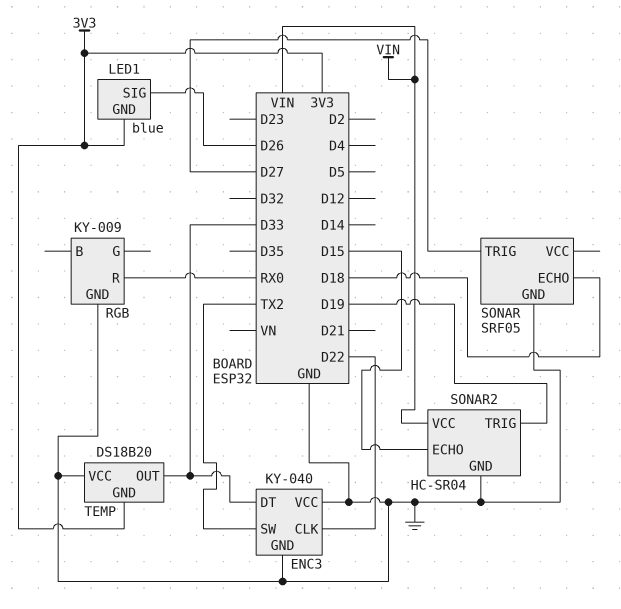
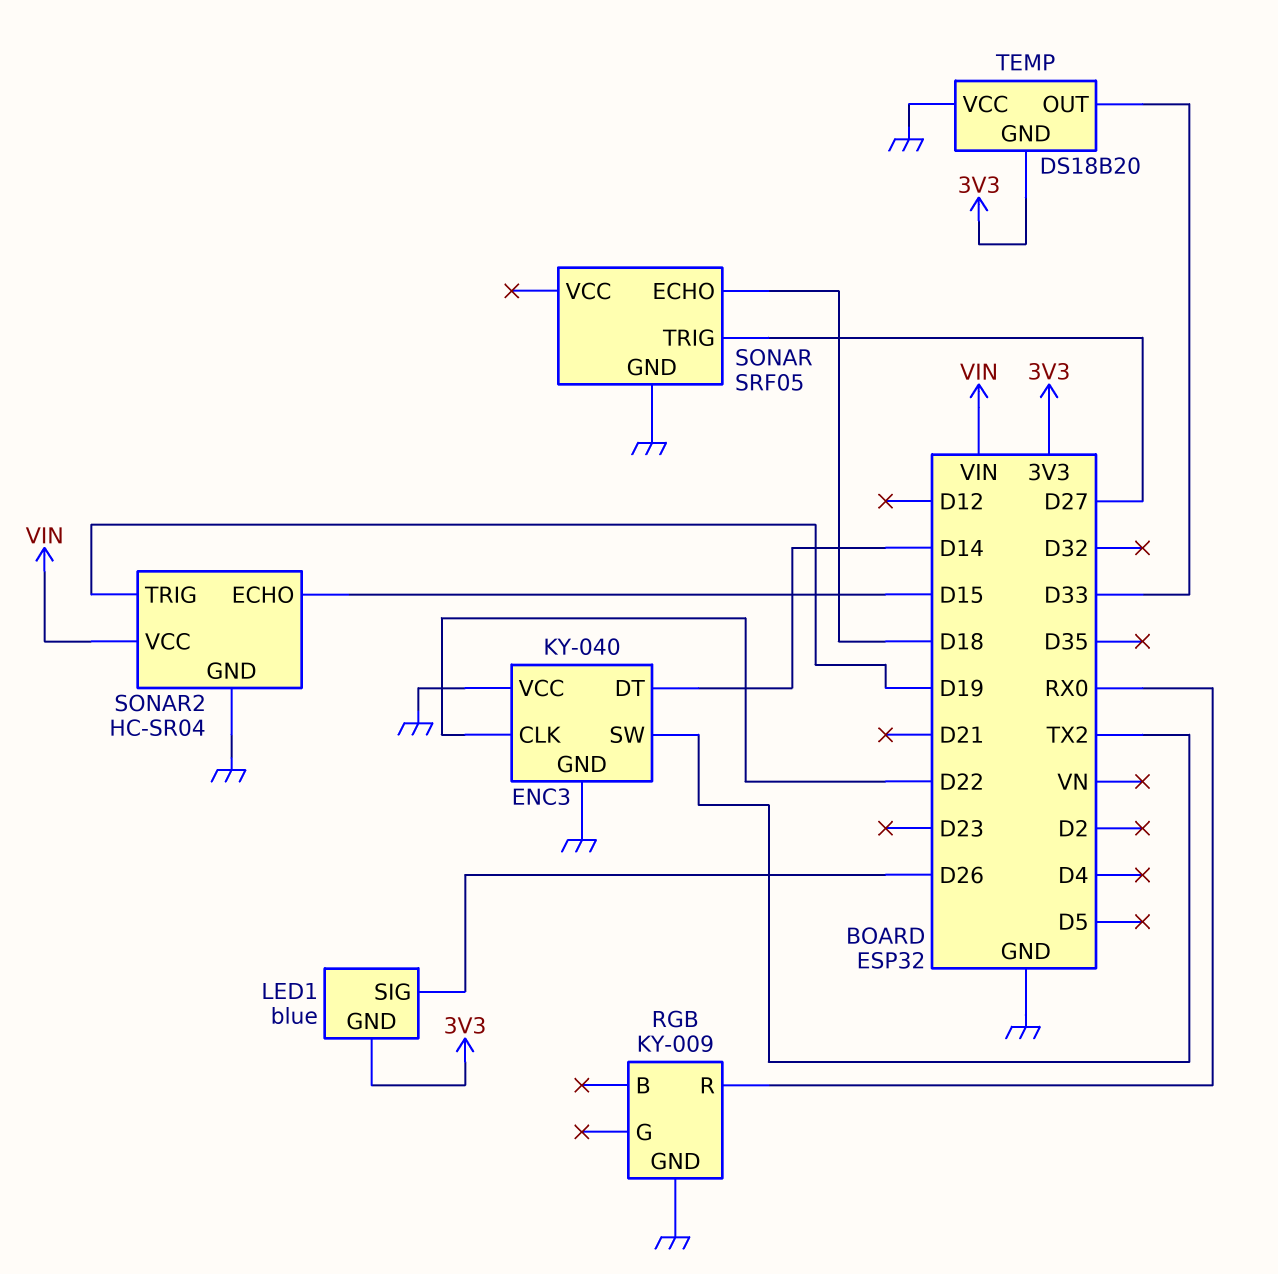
ENC3 pin DT: D33 -> D14

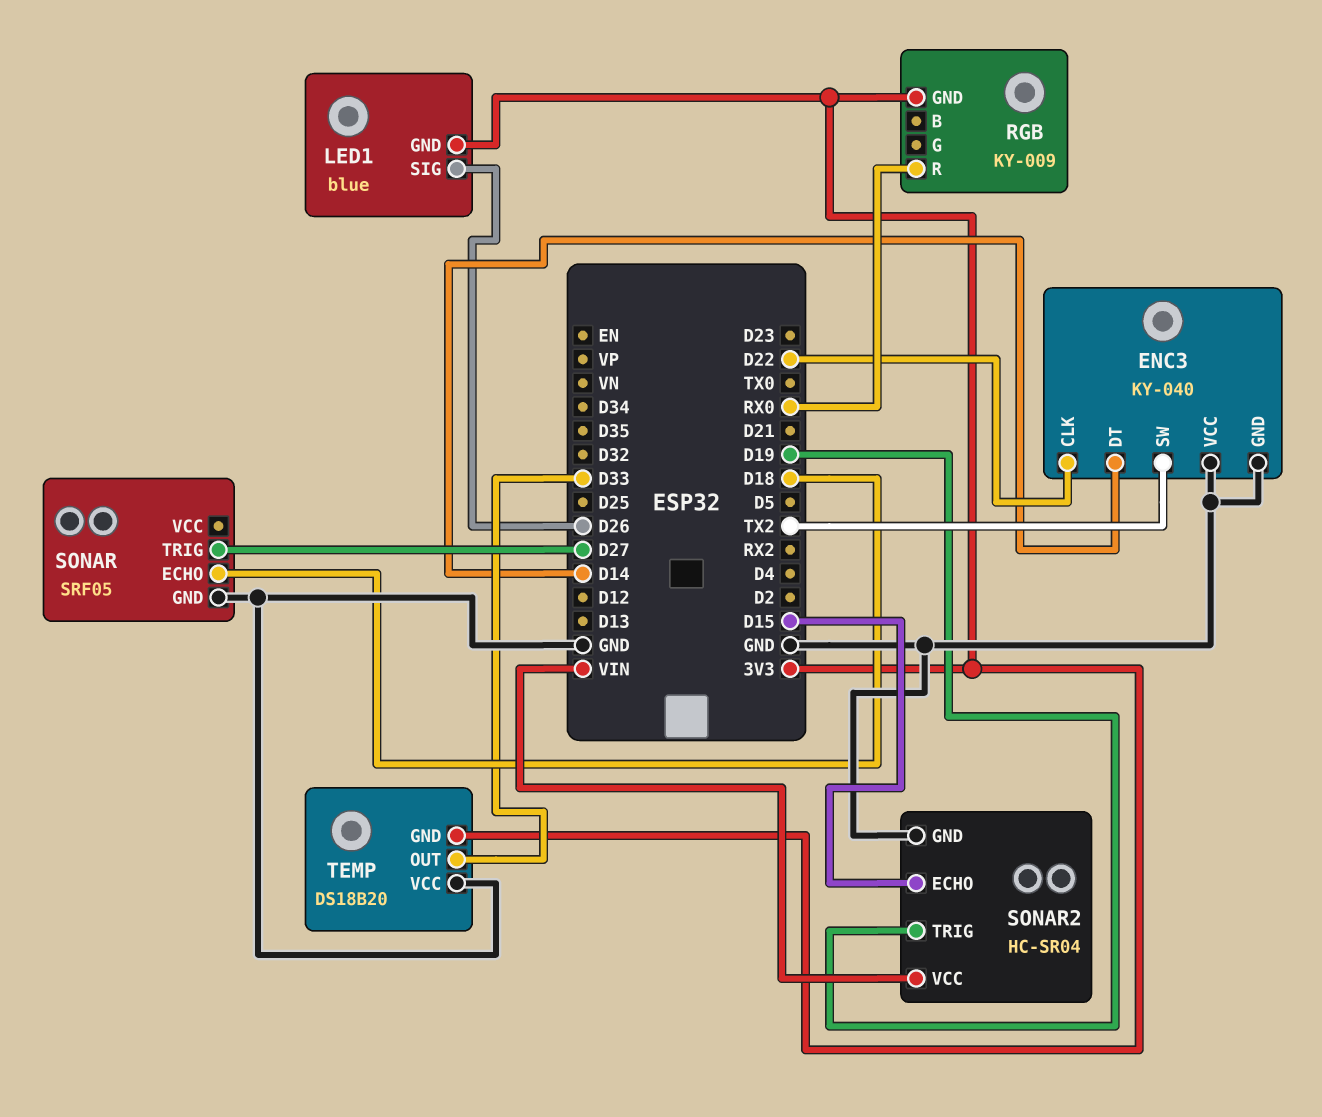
RGB pin GND: GND -> 3V3

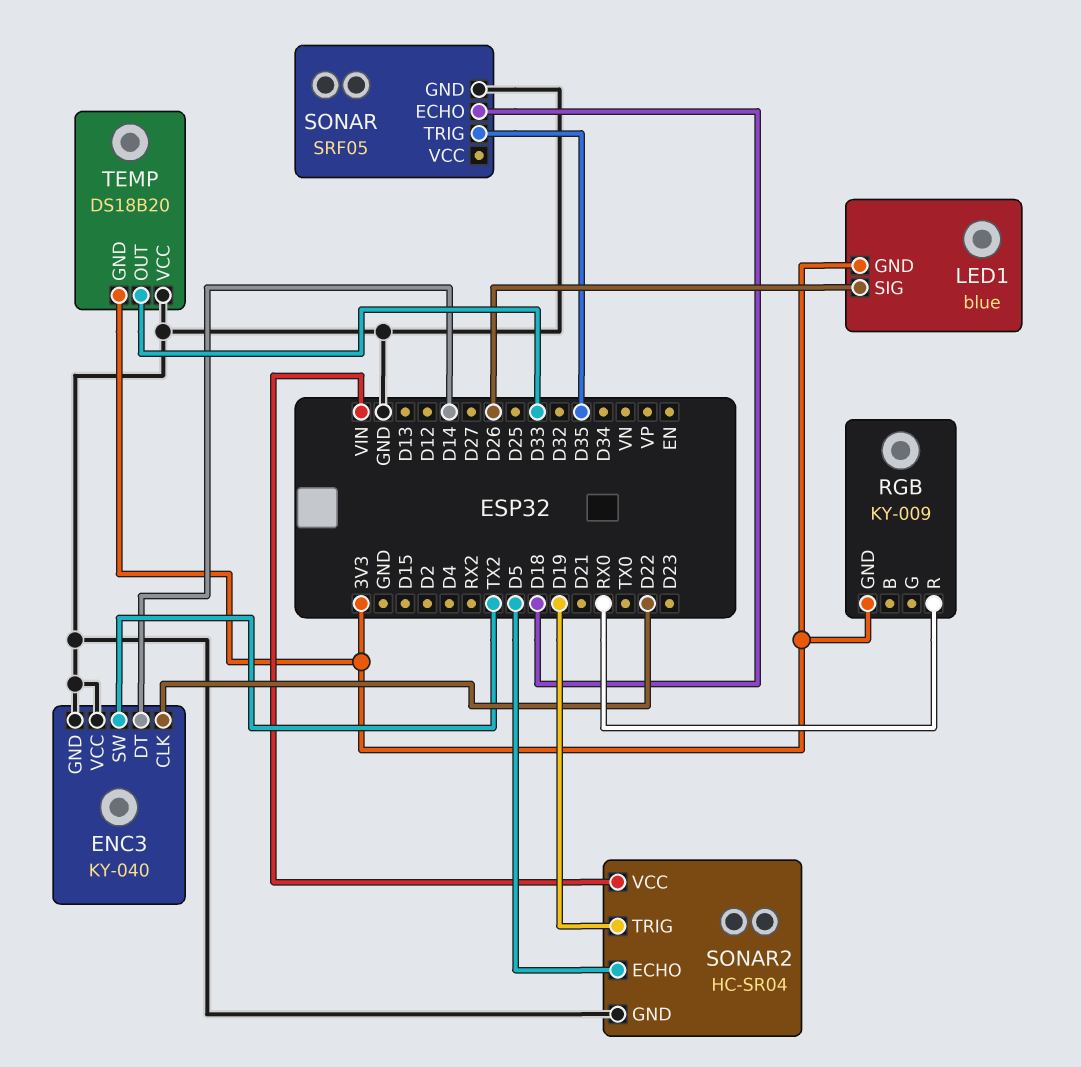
SONAR pin TRIG: D27 -> D35
SONAR2 pin ECHO: D15 -> D5

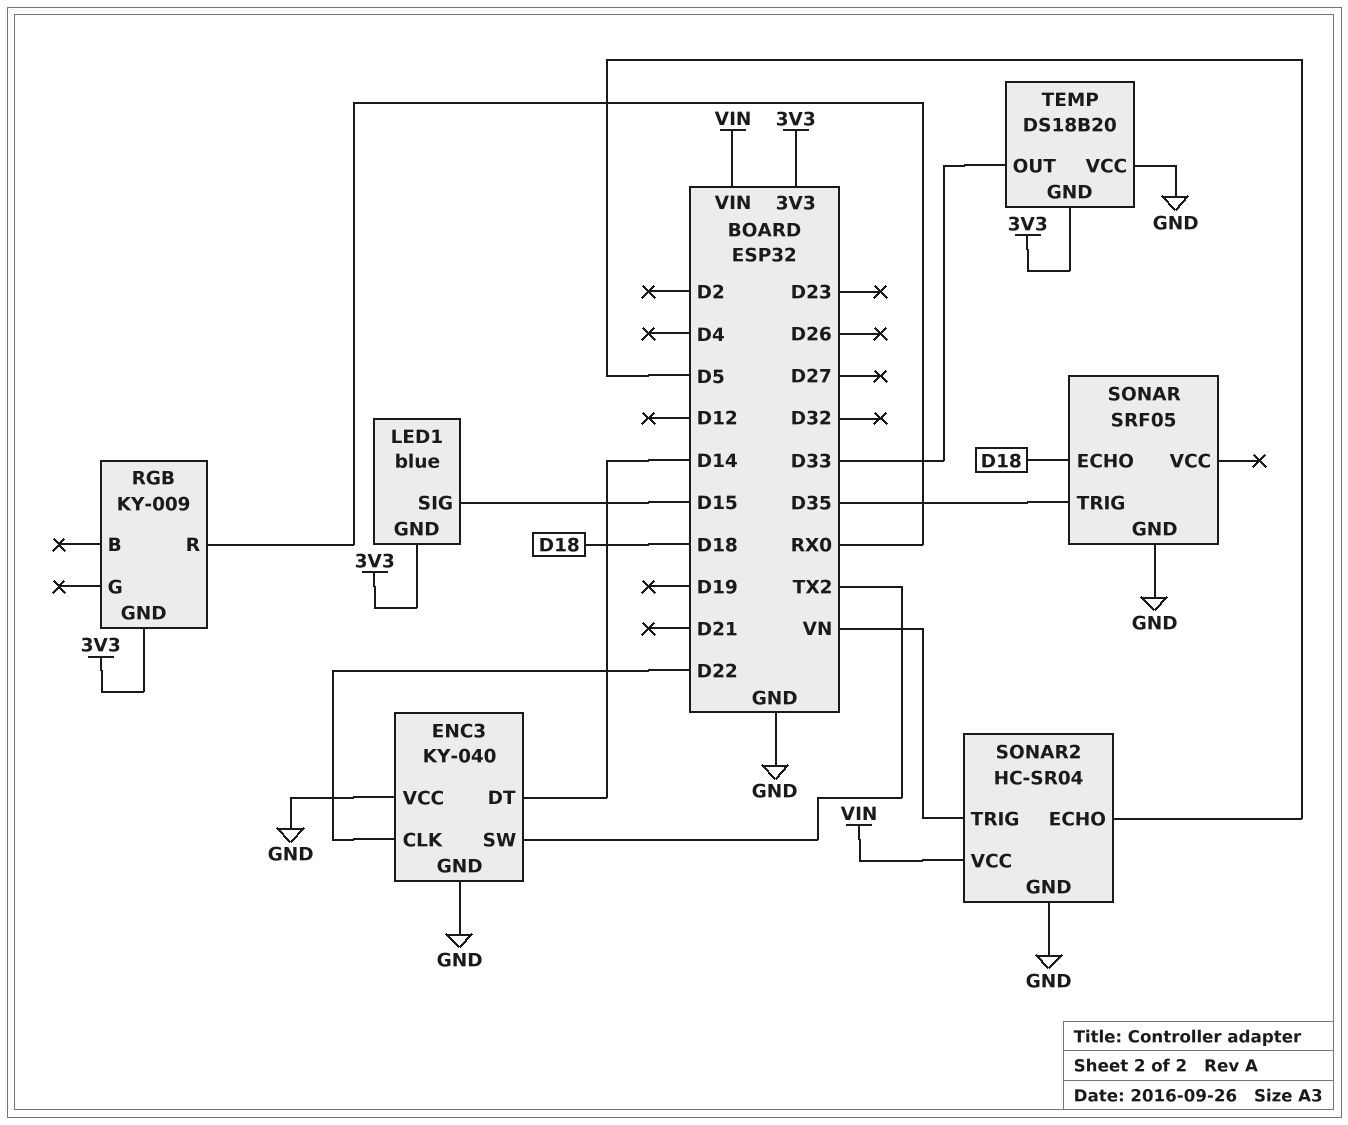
LED1 pin SIG: D26 -> D15
SONAR2 pin TRIG: D19 -> VN

